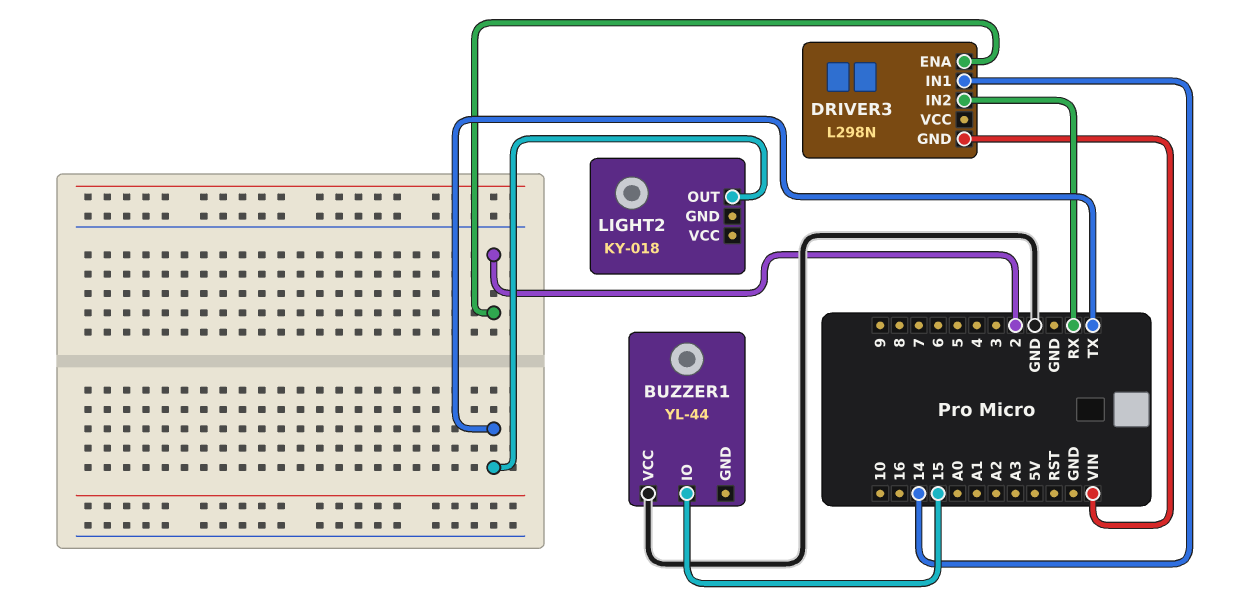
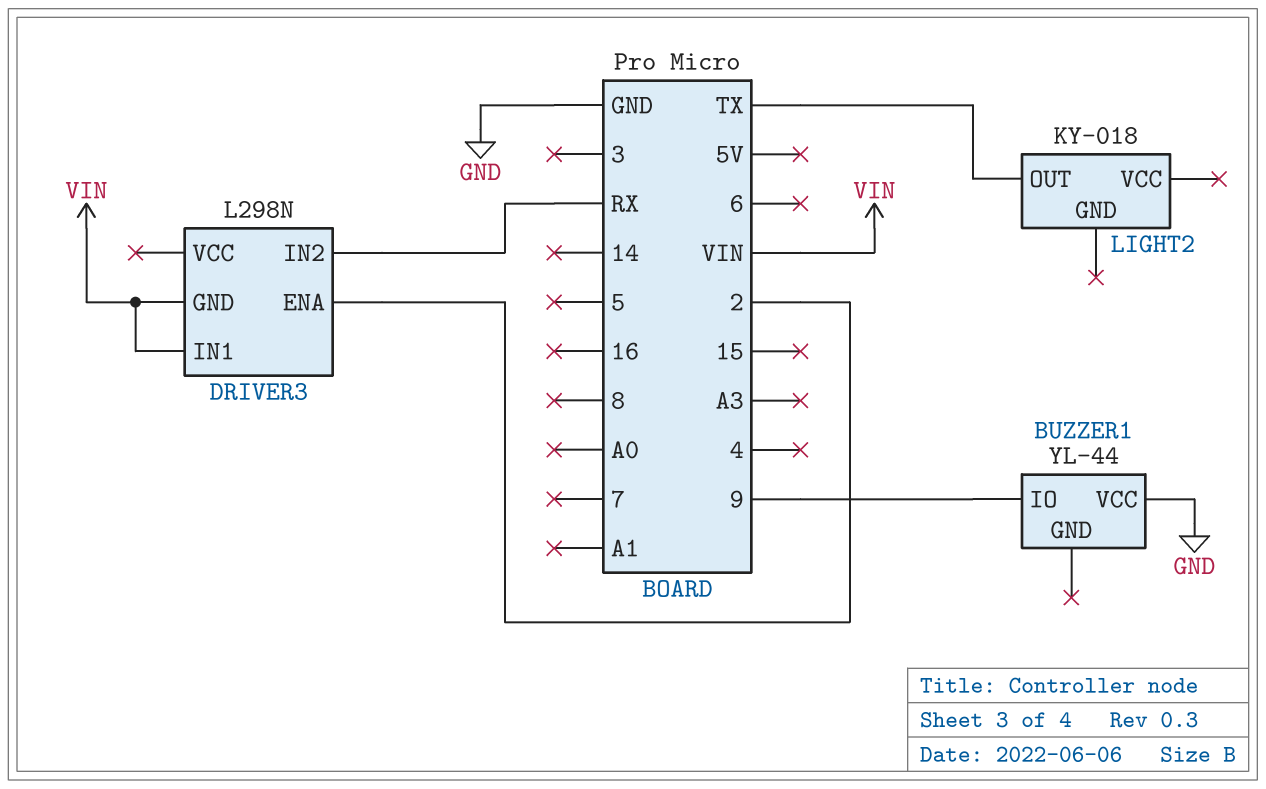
BUZZER1 pin IO: 15 -> 9
DRIVER3 pin IN1: 14 -> VIN

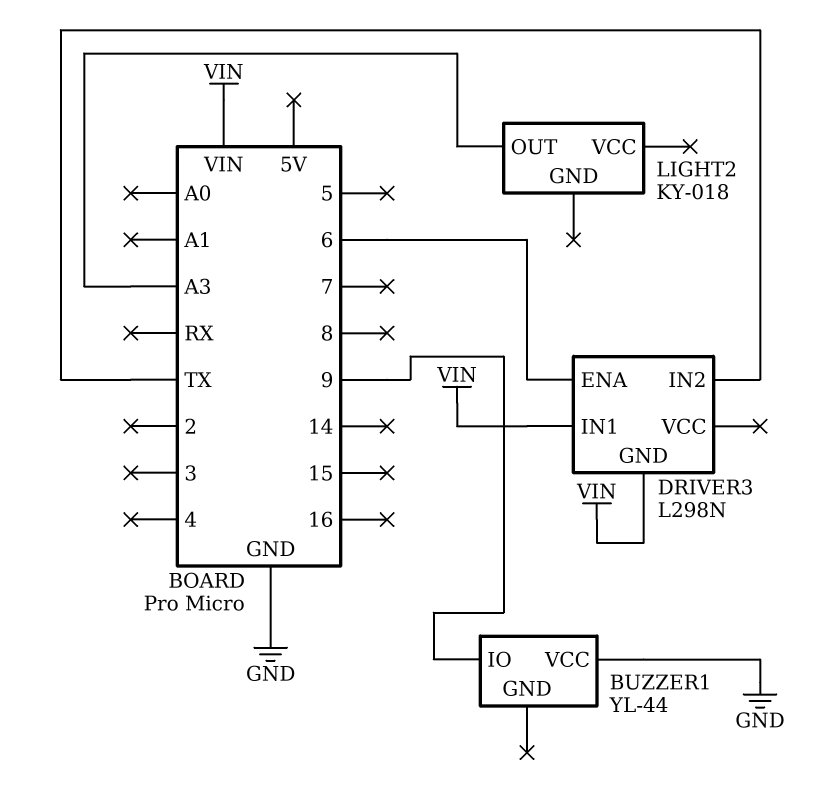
DRIVER3 pin ENA: 2 -> 6
DRIVER3 pin IN2: RX -> TX
LIGHT2 pin OUT: TX -> A3

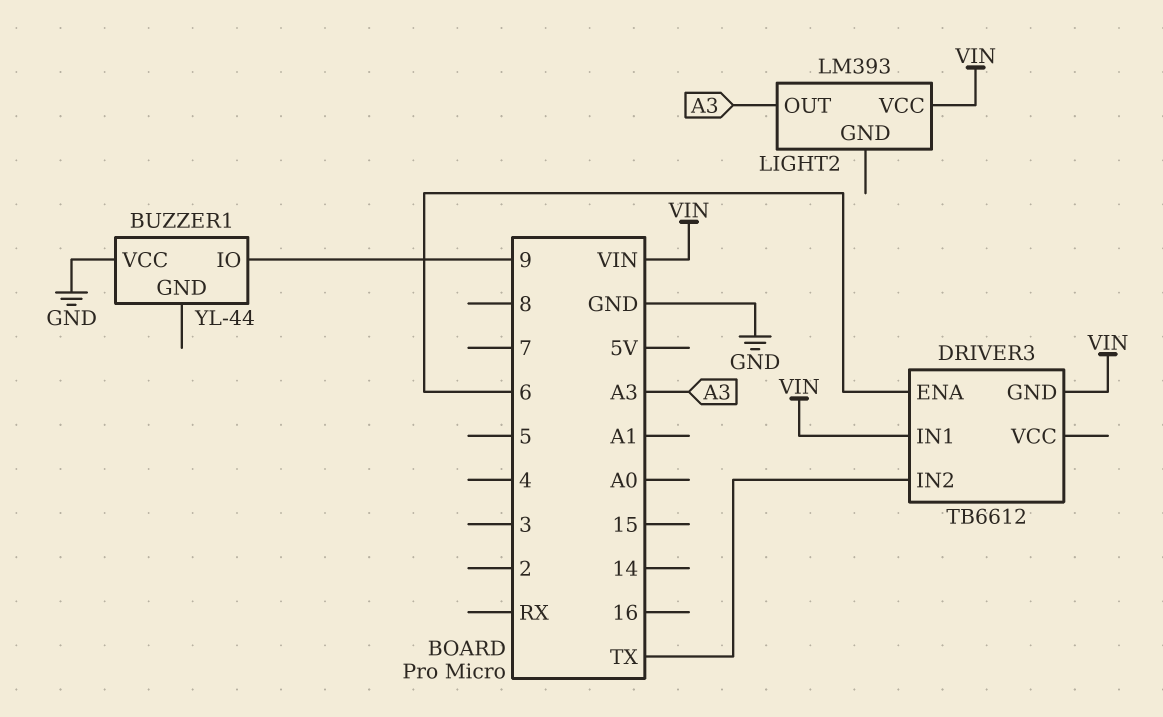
DRIVER3: L298N -> TB6612
LIGHT2: KY-018 -> LM393
LIGHT2 pin VCC: none -> VIN

